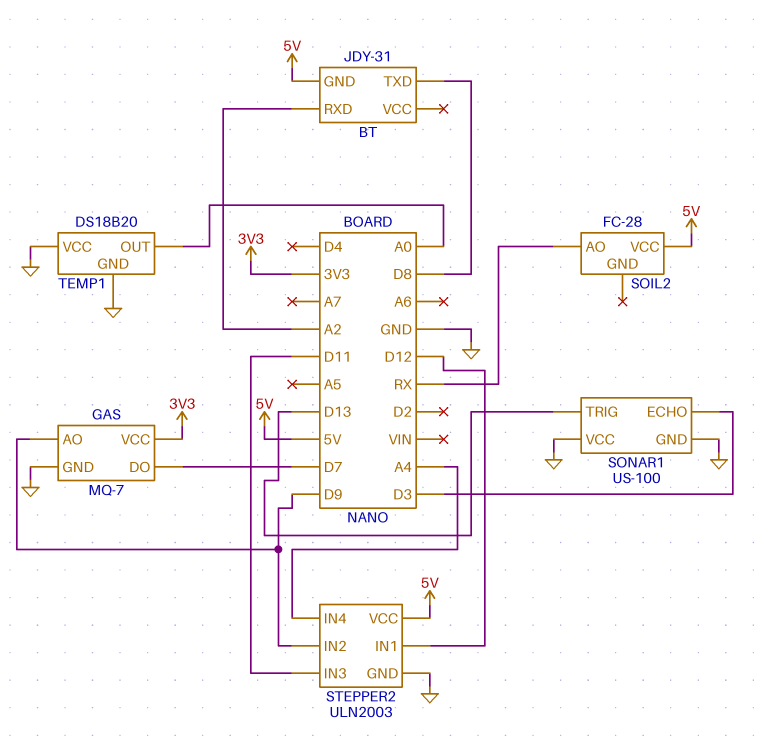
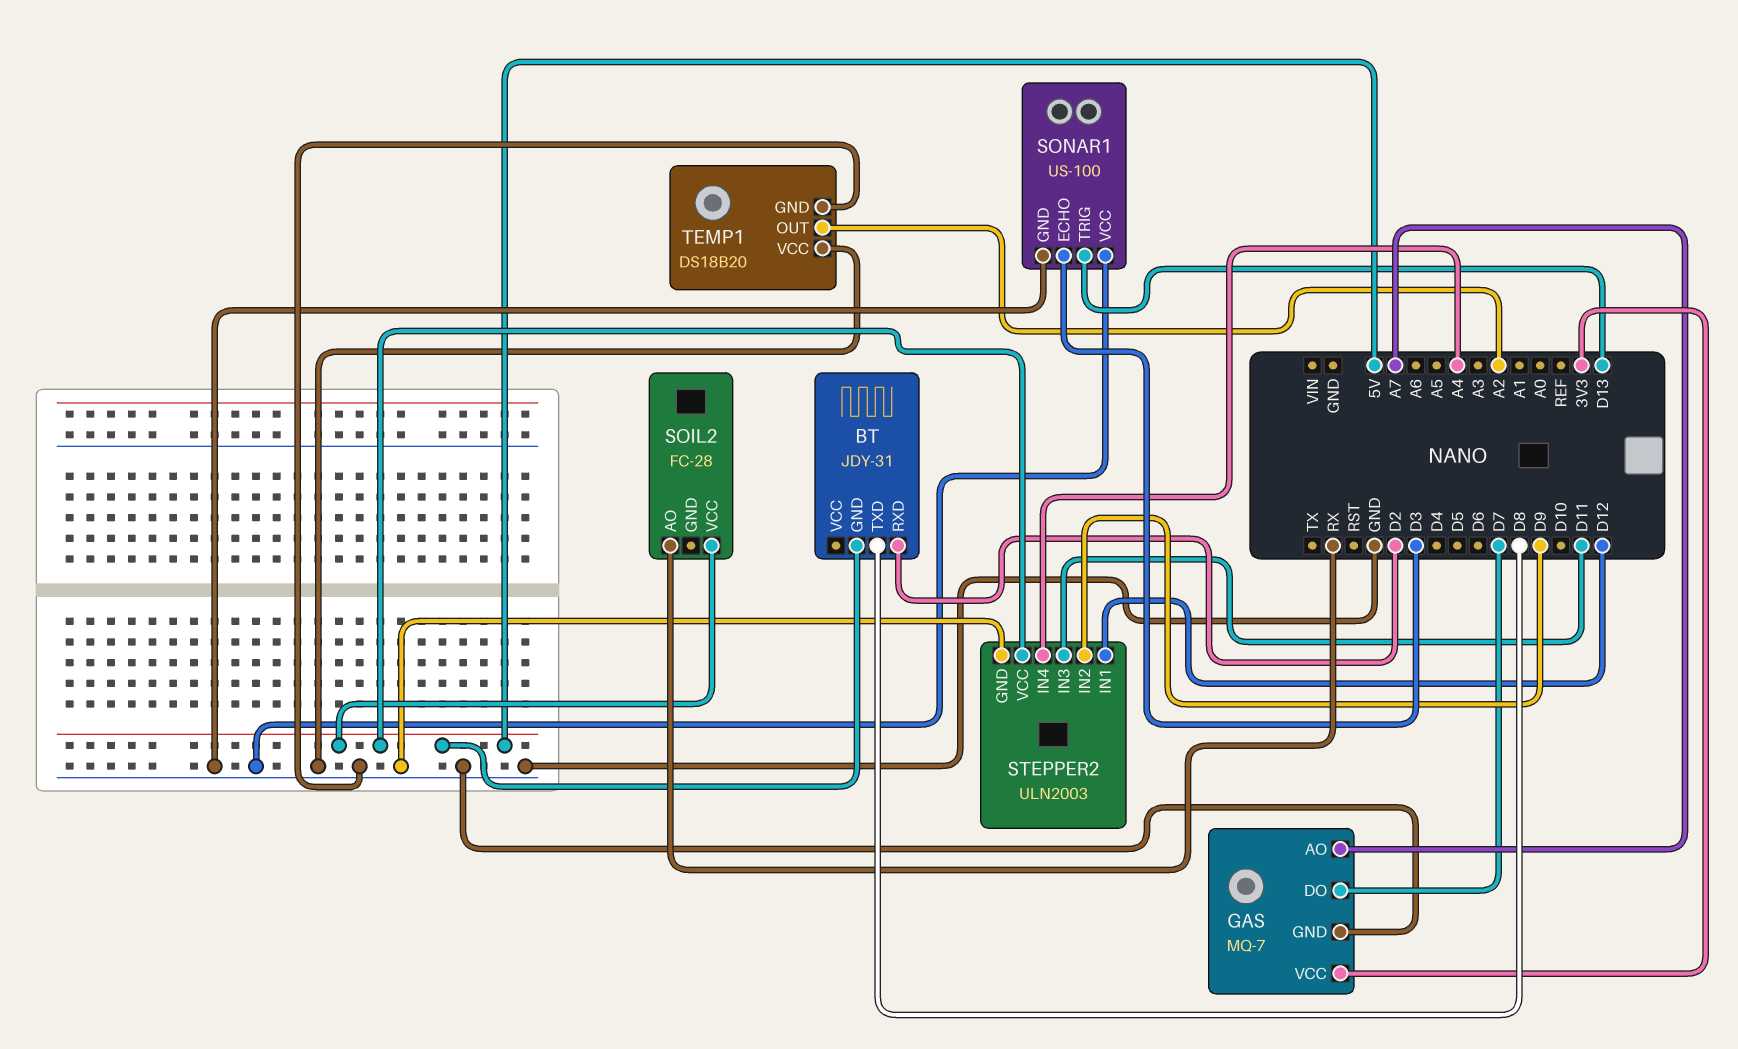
BT pin RXD: A2 -> D2
GAS pin AO: D9 -> A7
TEMP1 pin OUT: A0 -> A2

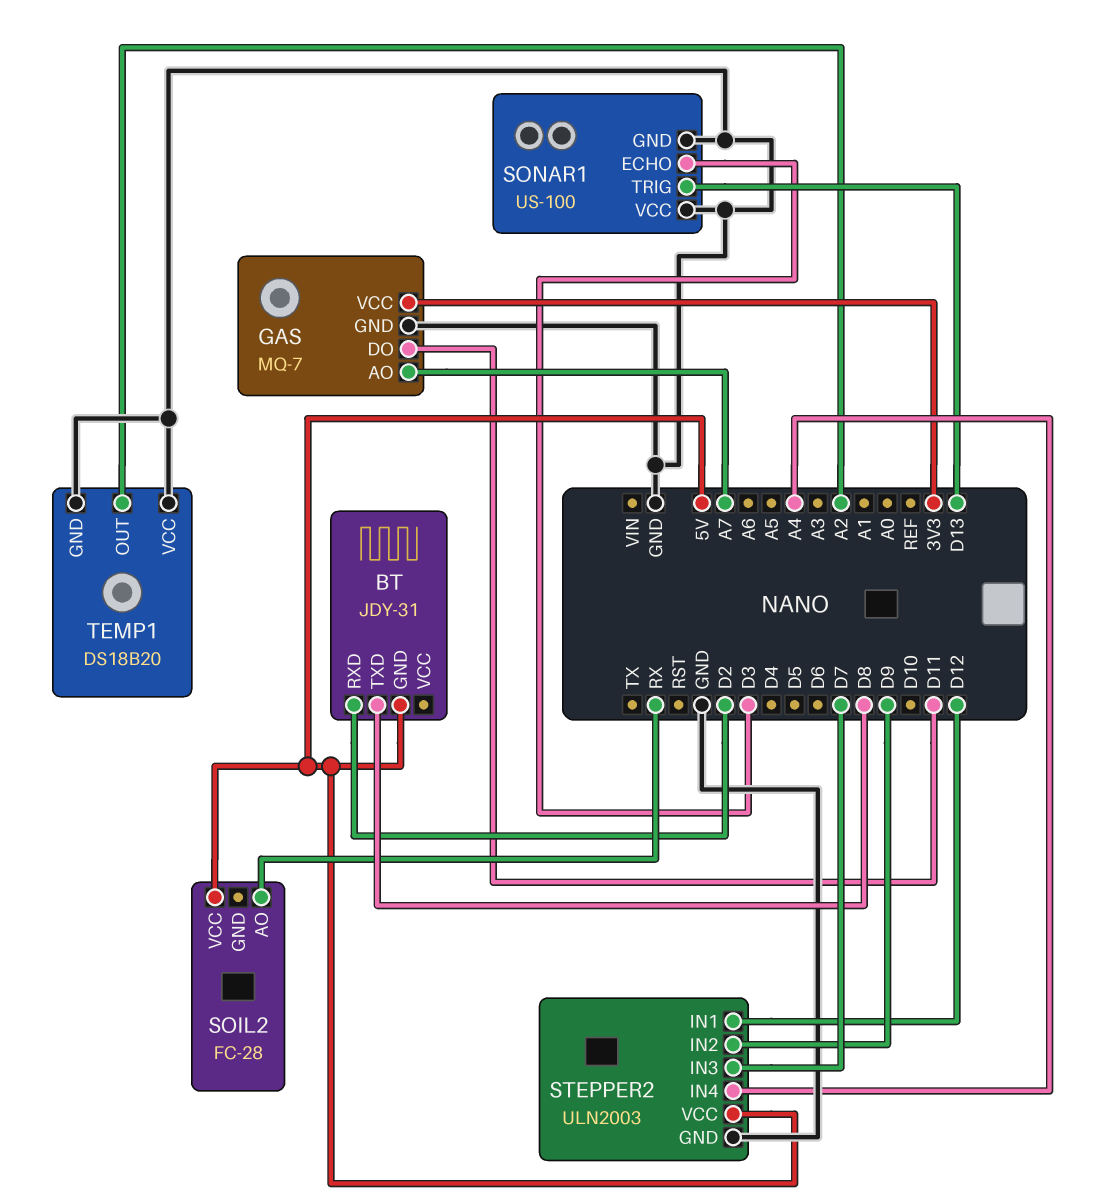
GAS pin DO: D7 -> D11
STEPPER2 pin IN3: D11 -> D7

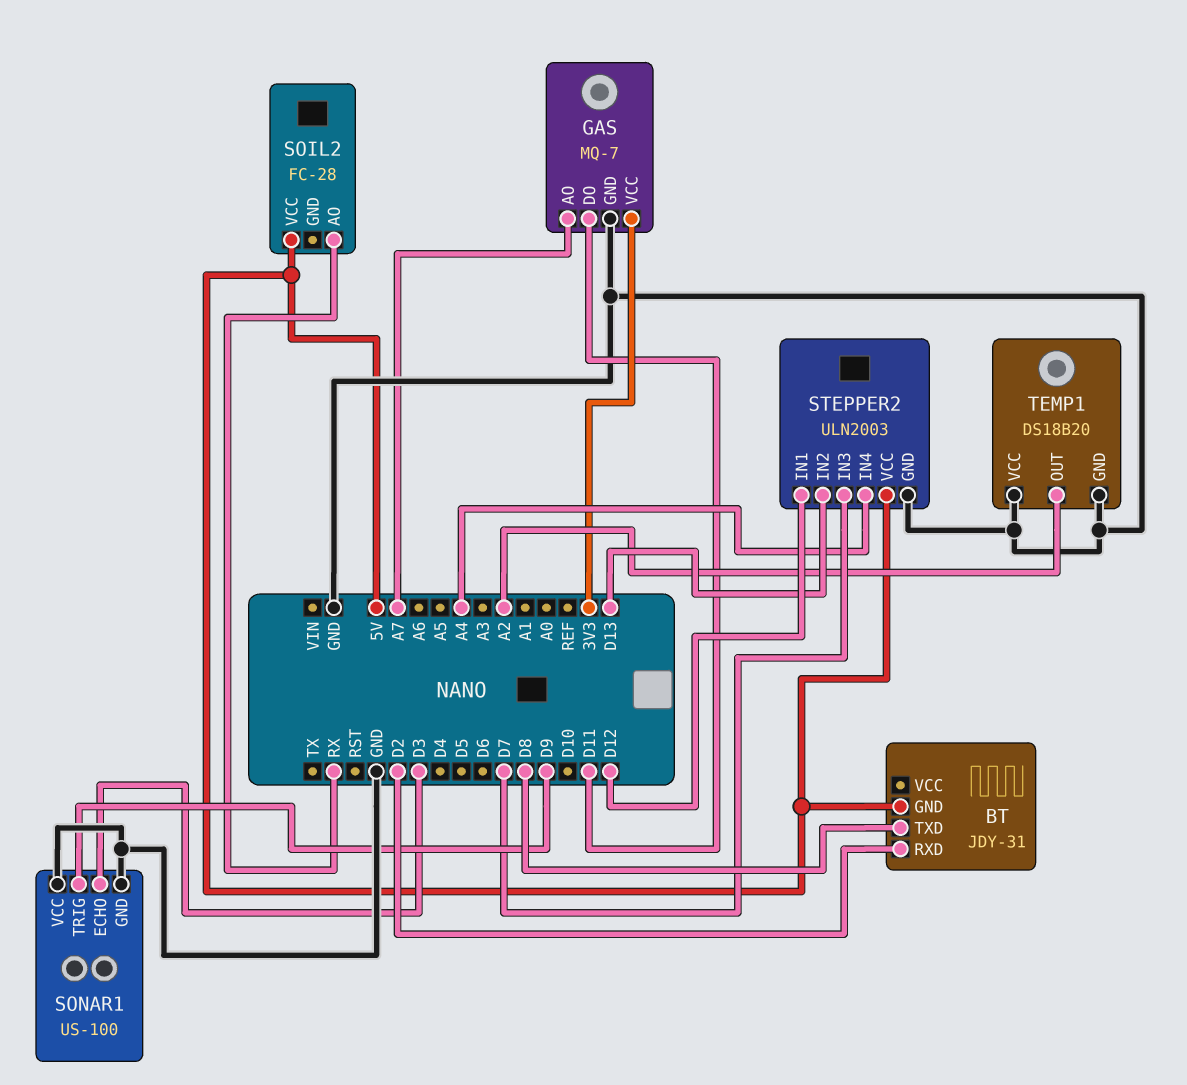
SONAR1 pin TRIG: D13 -> D9
STEPPER2 pin IN2: D9 -> D13

